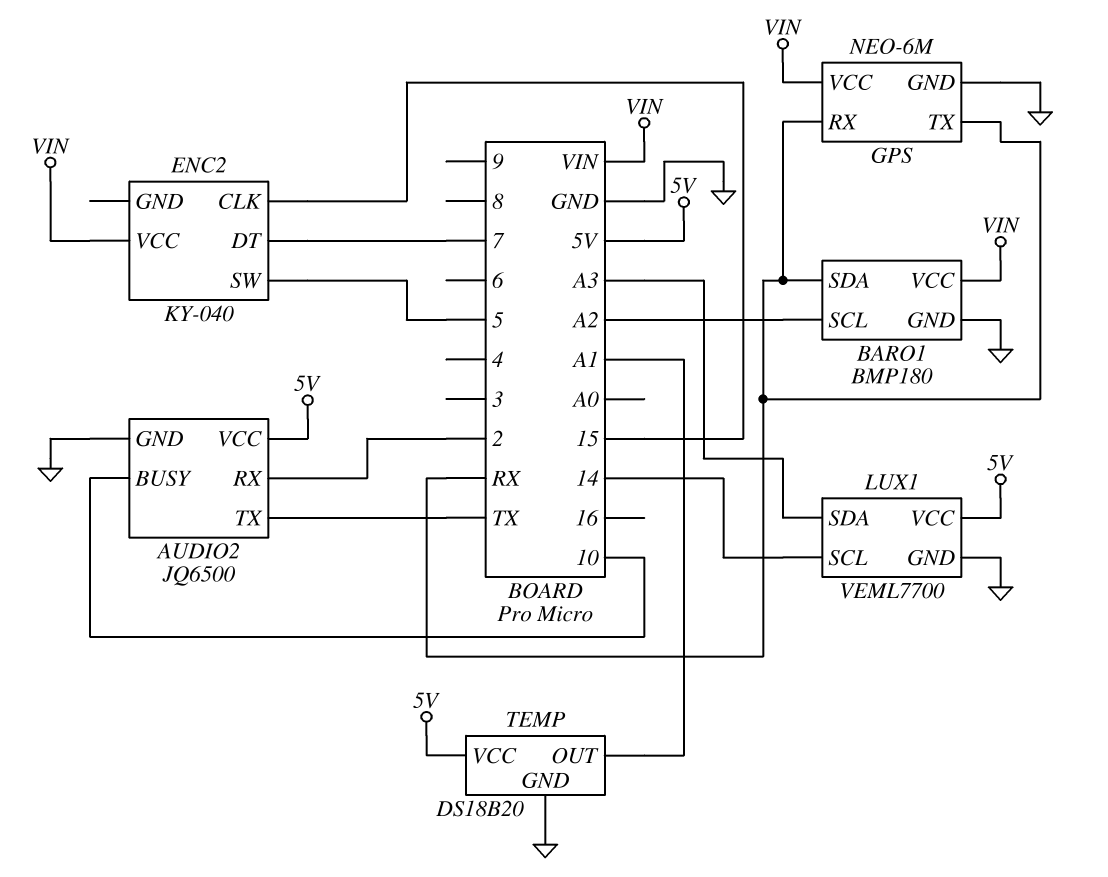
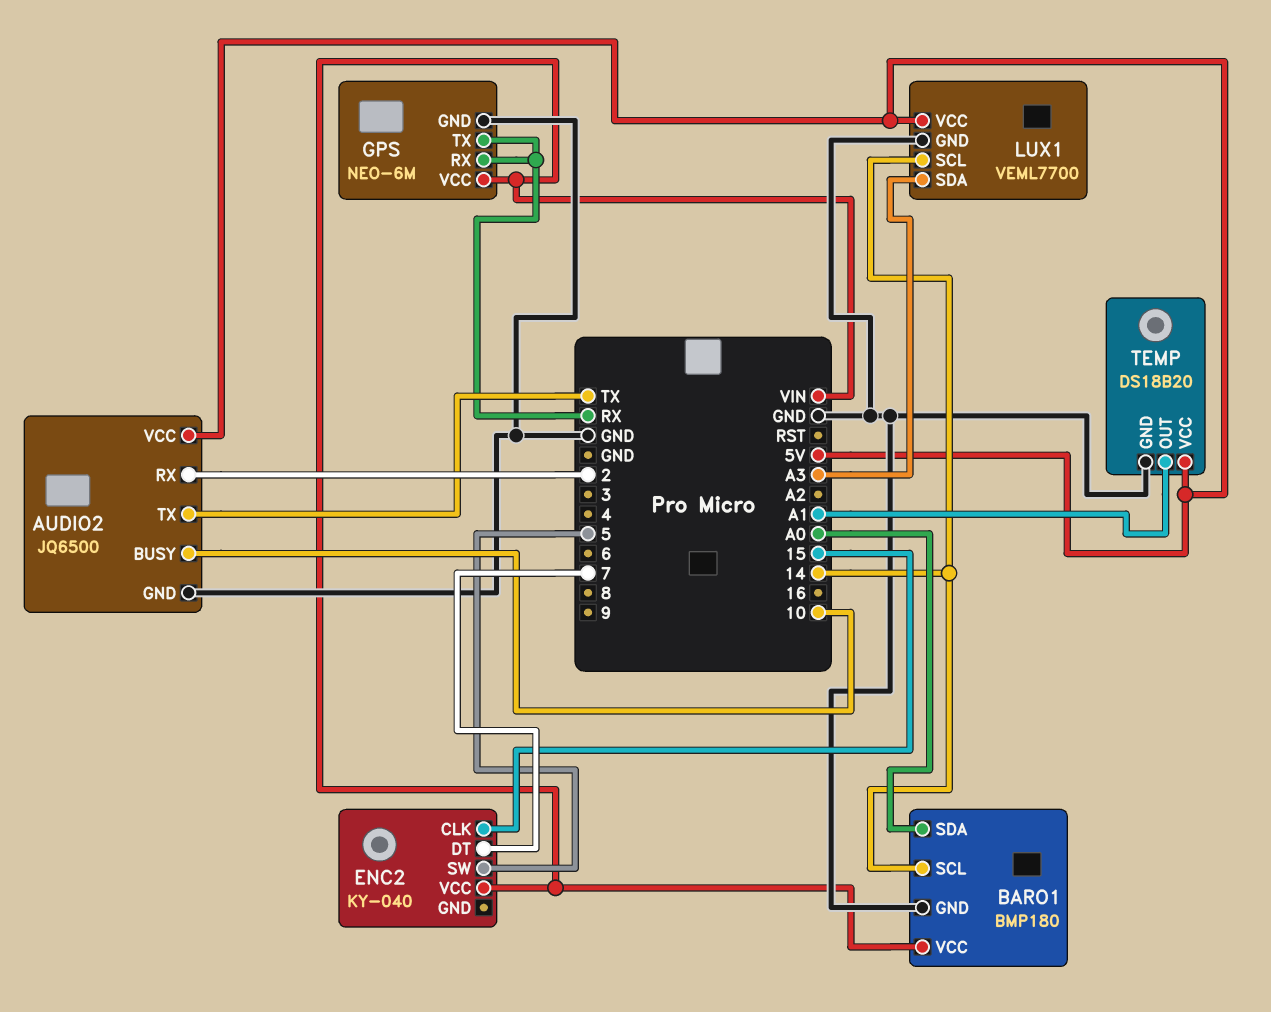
BARO1 pin SCL: A2 -> 14
BARO1 pin SDA: RX -> A0

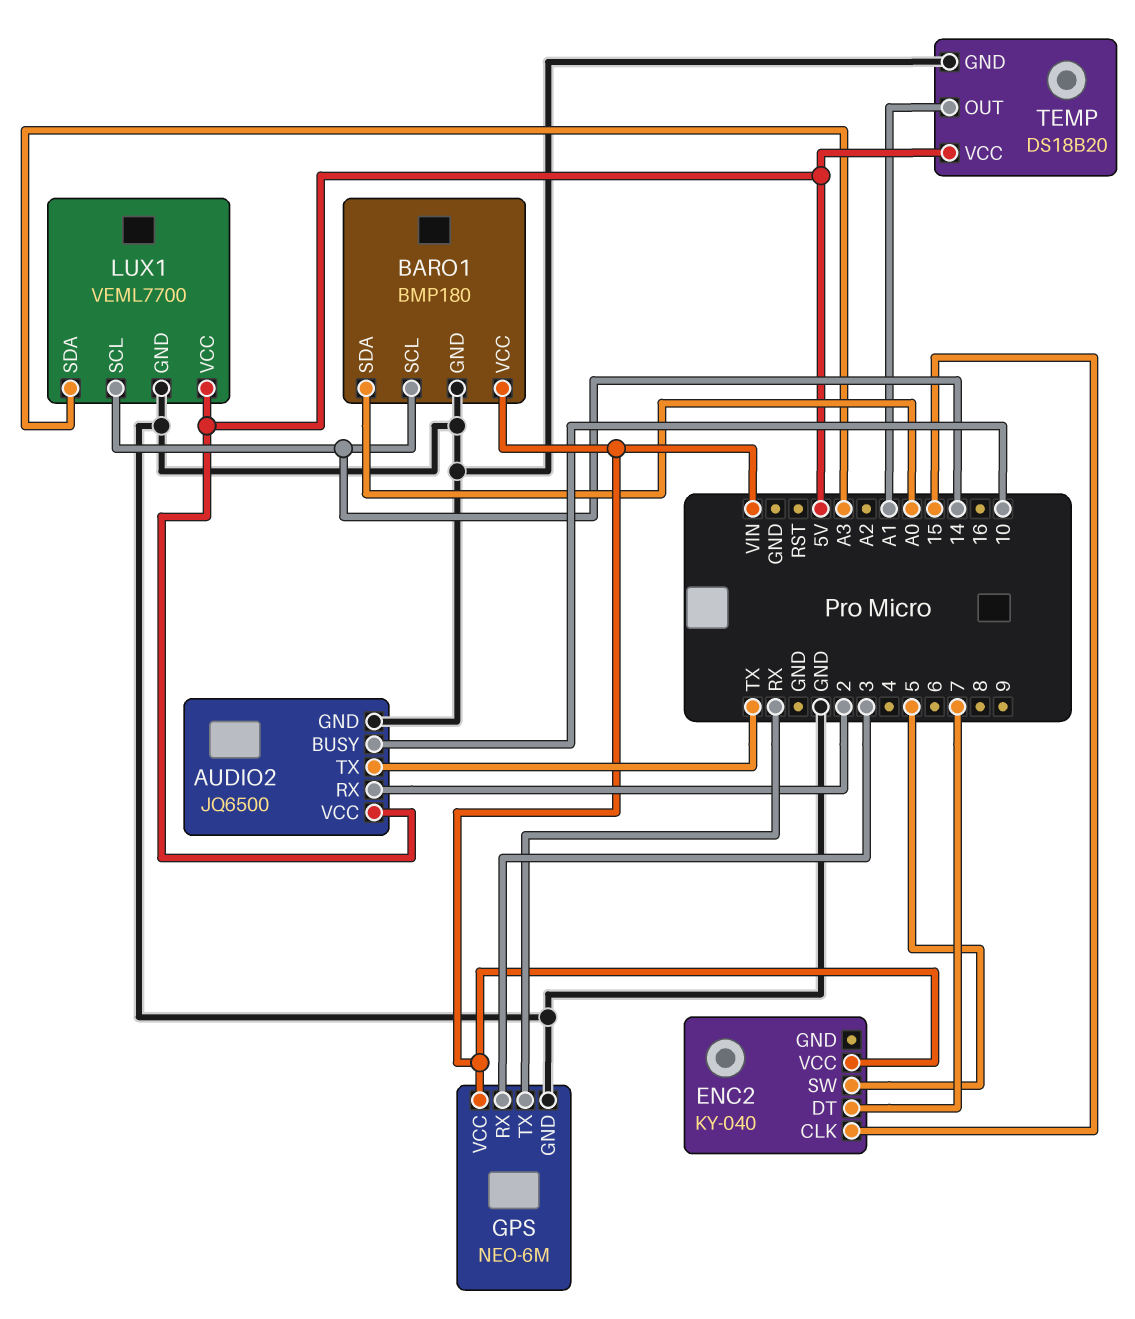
GPS pin RX: RX -> 3

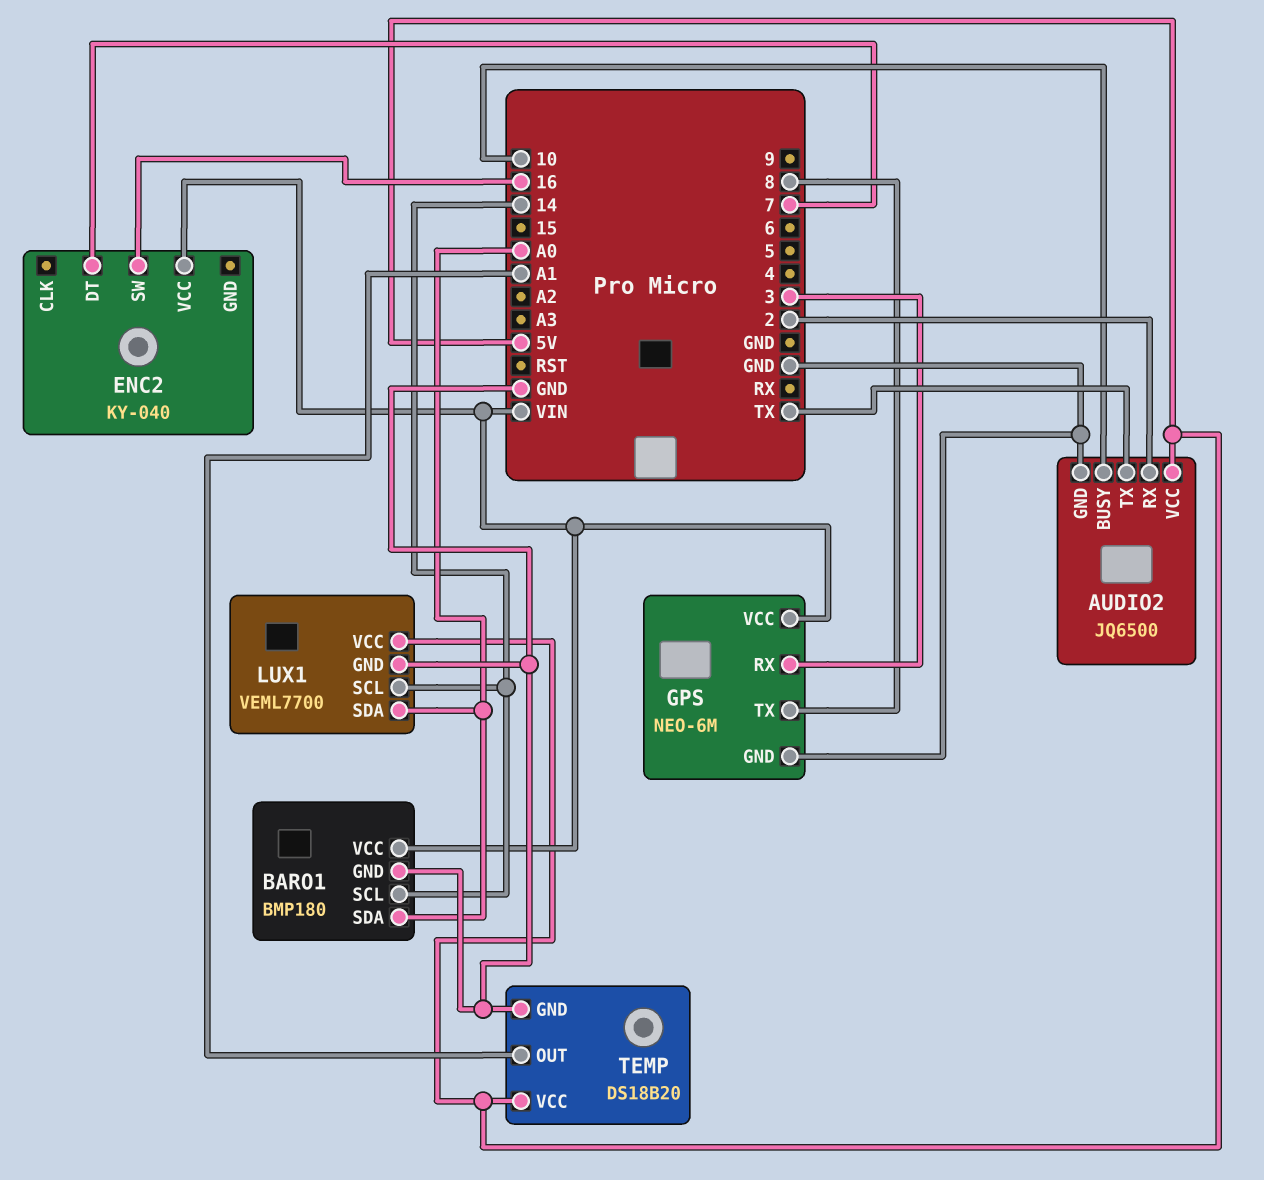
ENC2 pin CLK: 15 -> none
ENC2 pin SW: 5 -> 16
GPS pin TX: RX -> 8
LUX1 pin SDA: A3 -> A0

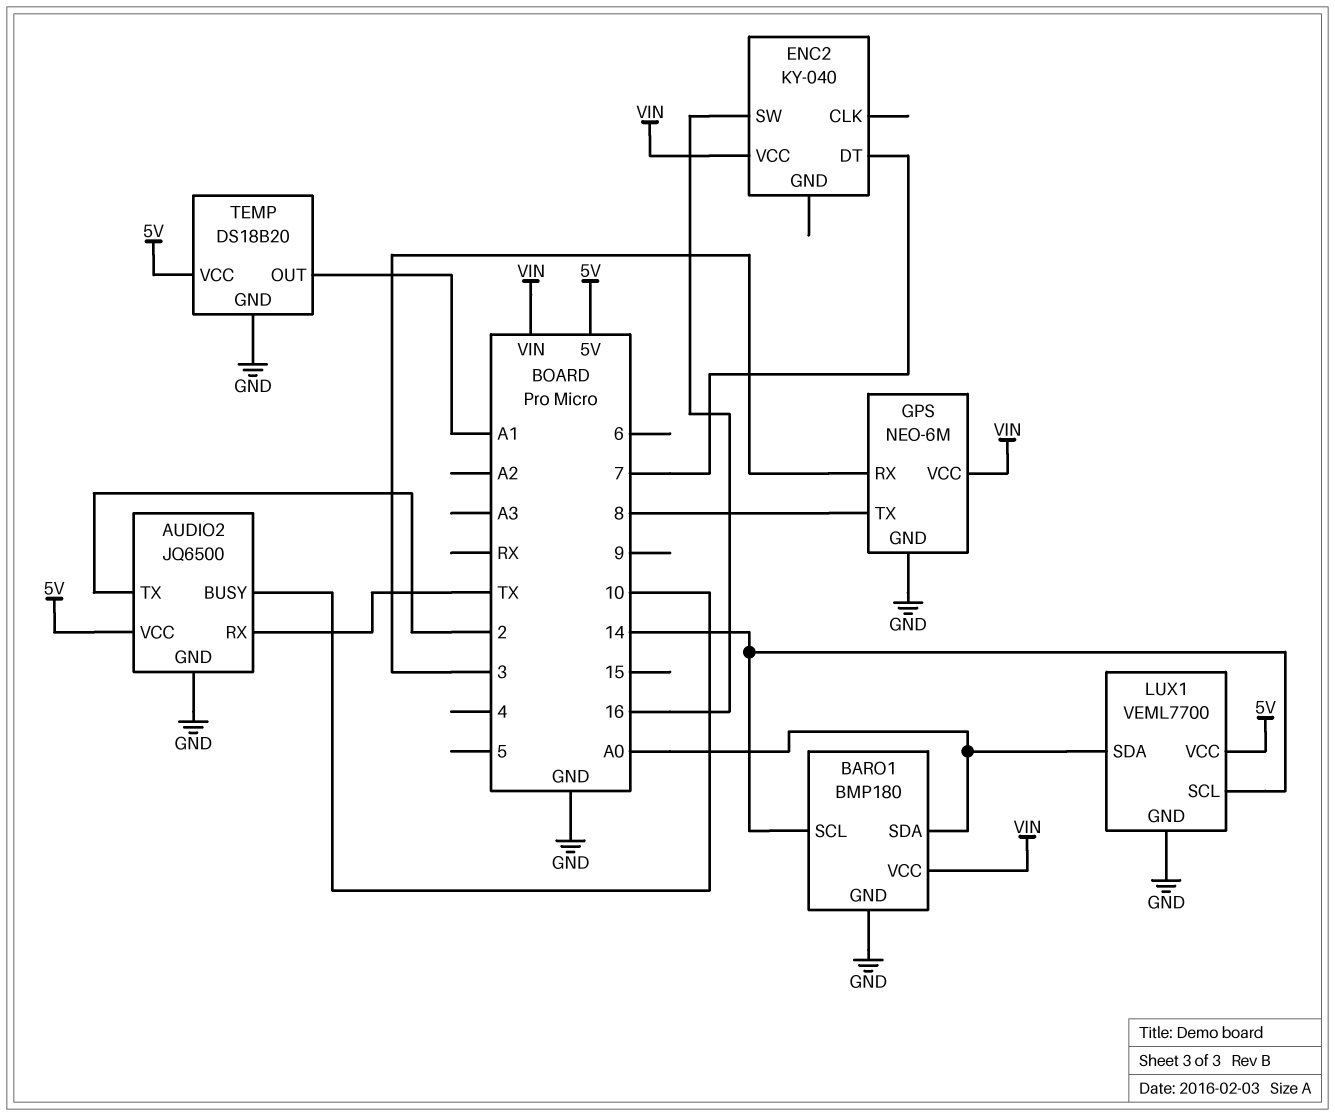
AUDIO2 pin RX: 2 -> TX
AUDIO2 pin TX: TX -> 2

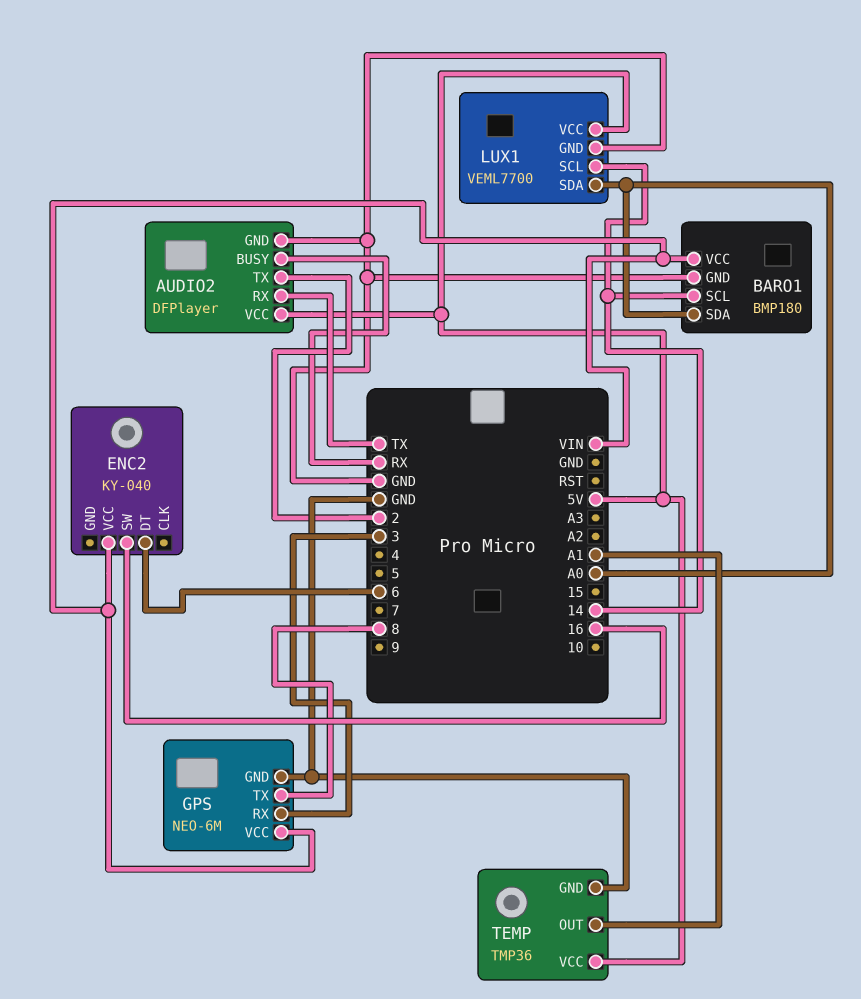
AUDIO2: JQ6500 -> DFPlayer
AUDIO2 pin BUSY: 10 -> RX
ENC2 pin DT: 7 -> 6
TEMP: DS18B20 -> TMP36

